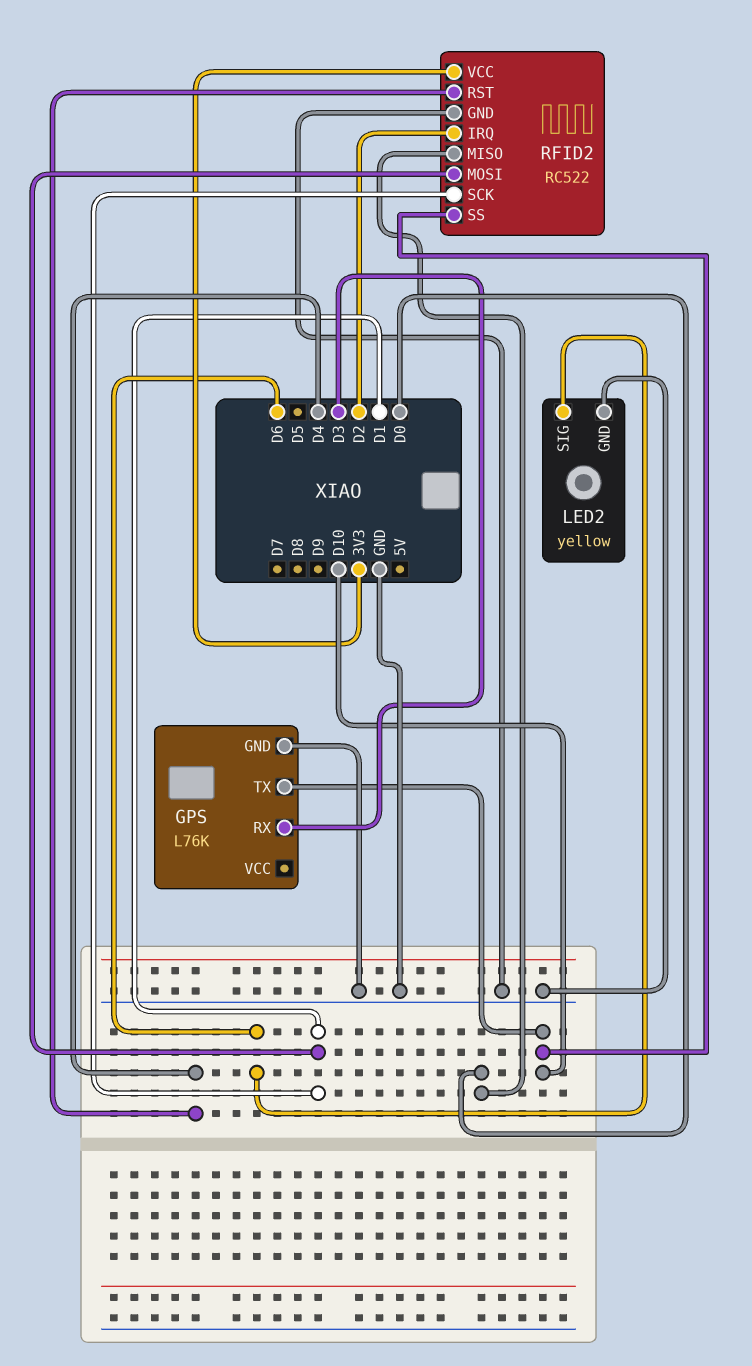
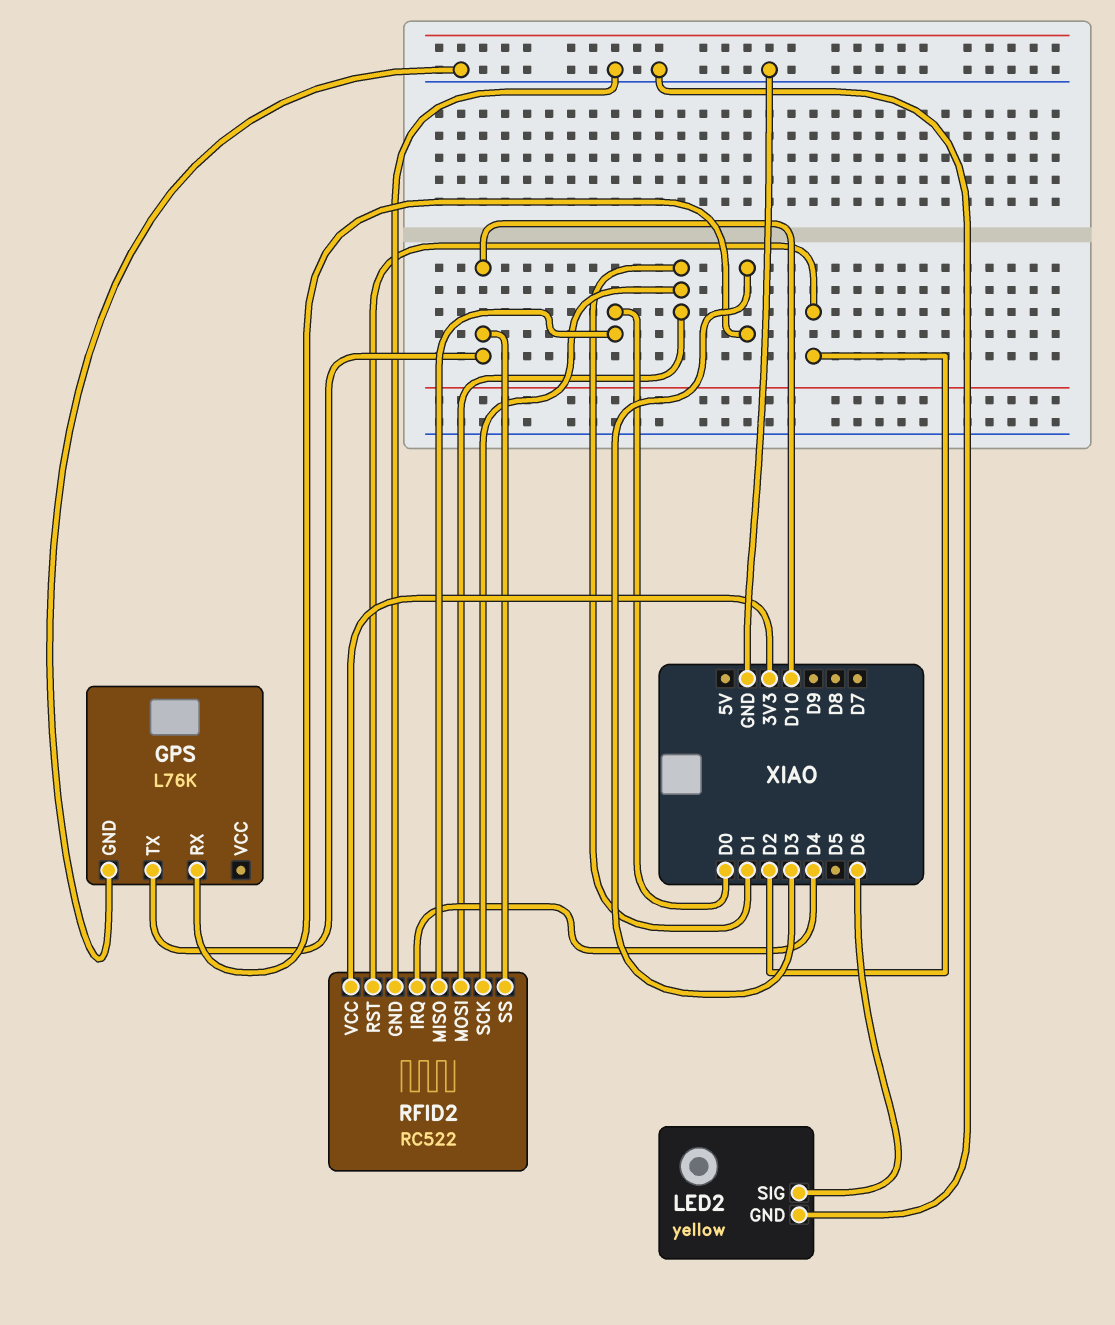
RFID2 pin IRQ: D2 -> D4
RFID2 pin RST: D4 -> D2

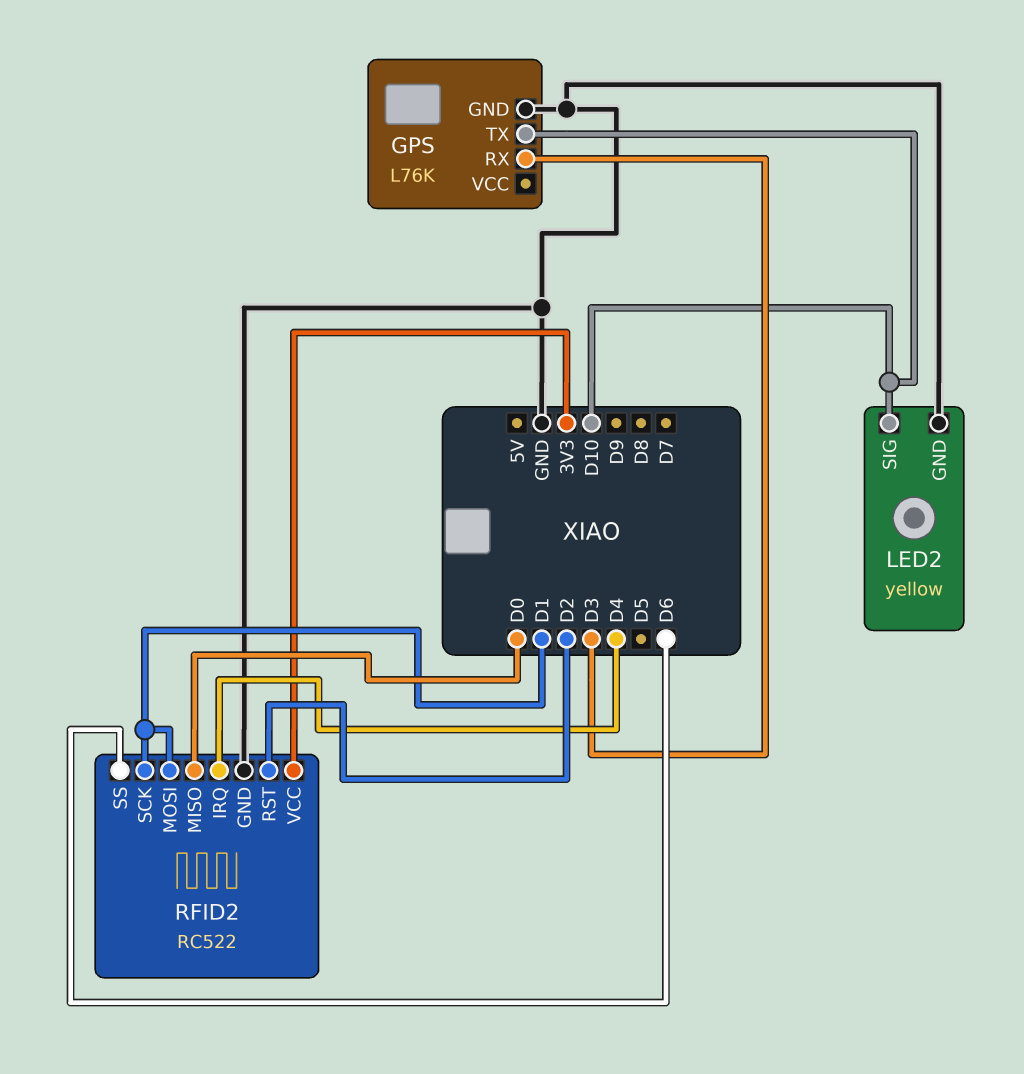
LED2 pin SIG: D6 -> D10
RFID2 pin SS: D10 -> D6

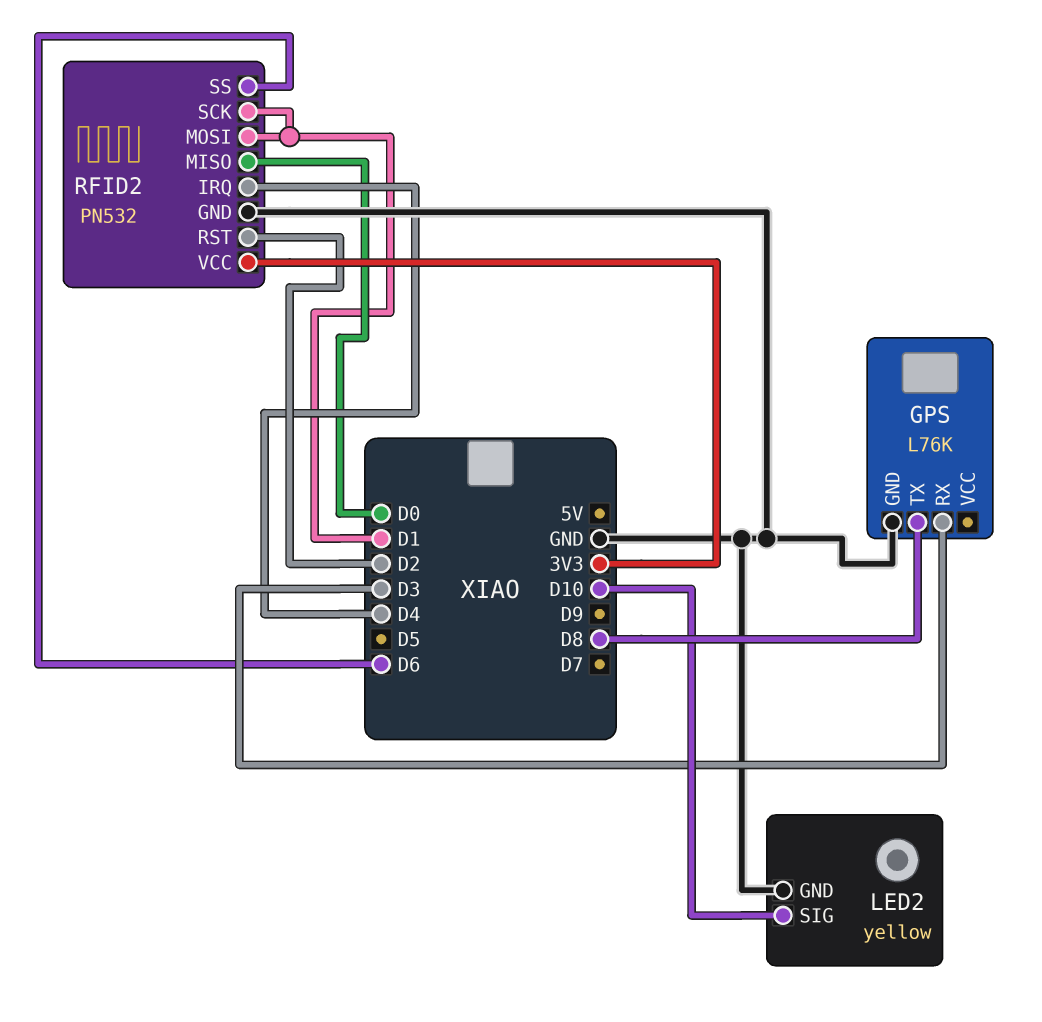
GPS pin TX: D10 -> D8
RFID2: RC522 -> PN532

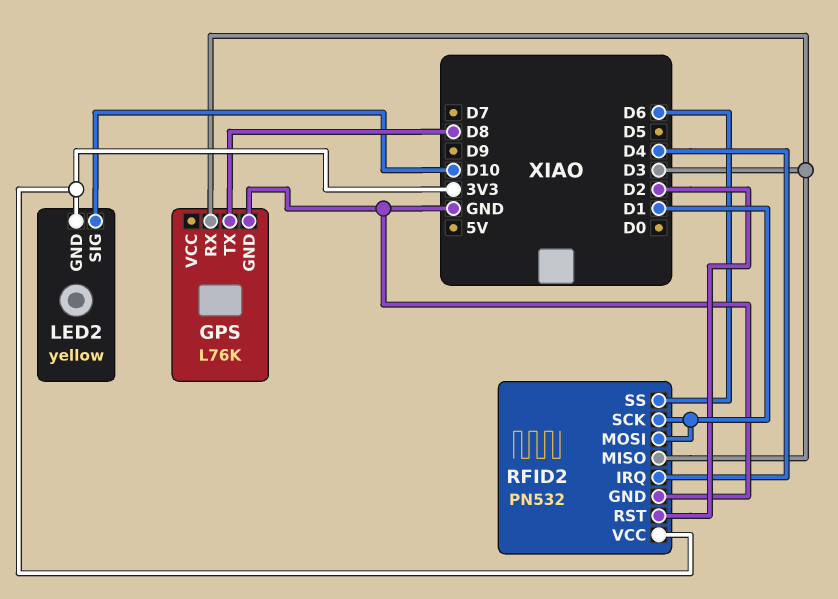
LED2 pin GND: GND -> 3V3
RFID2 pin MISO: D0 -> D3

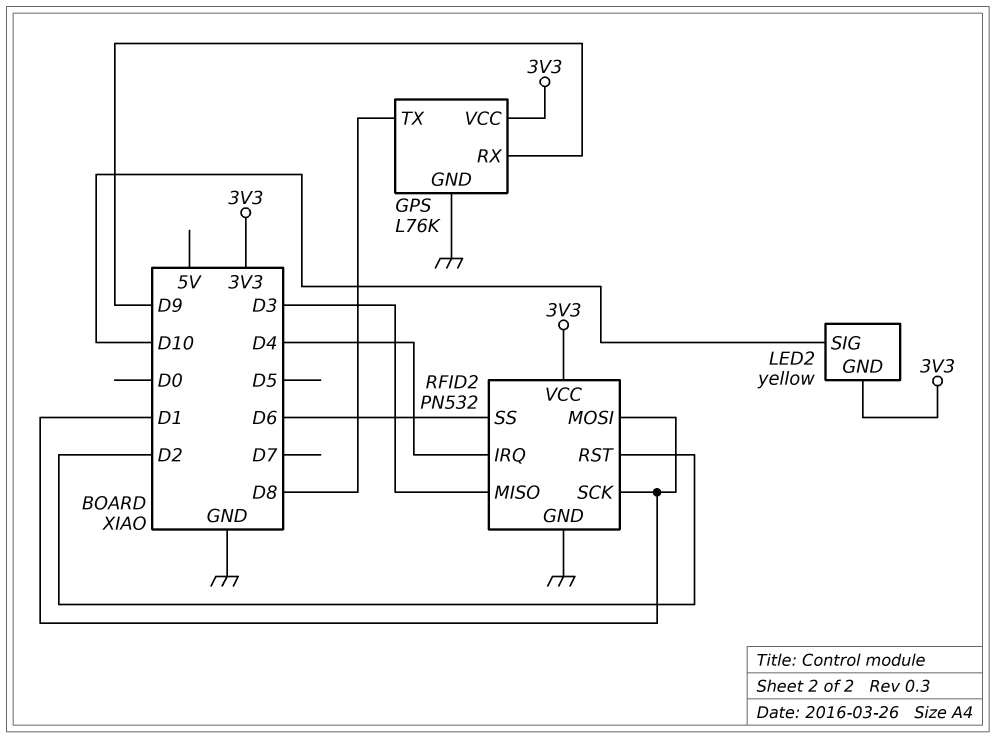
GPS pin RX: D3 -> D9
GPS pin VCC: none -> 3V3

